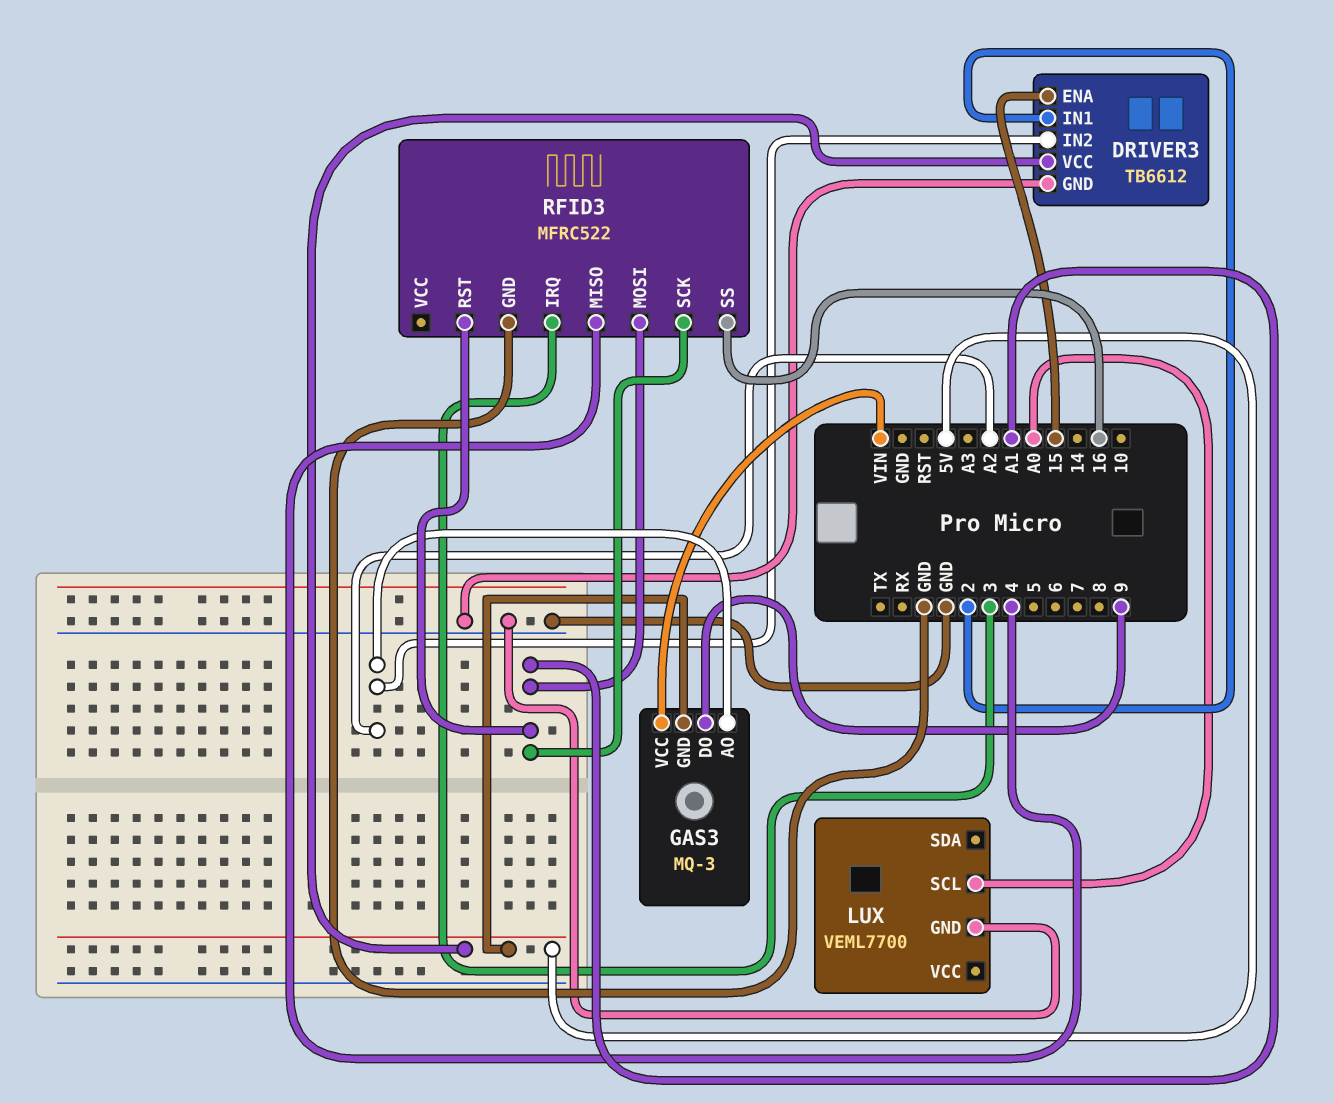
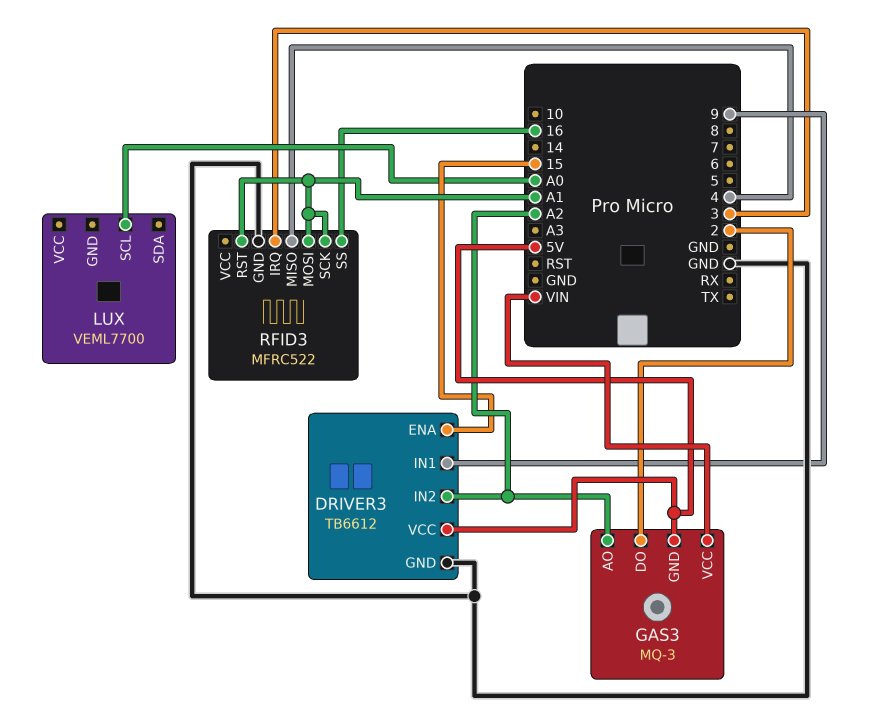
DRIVER3 pin IN1: 2 -> 9
GAS3 pin DO: 9 -> 2
LUX pin GND: GND -> none

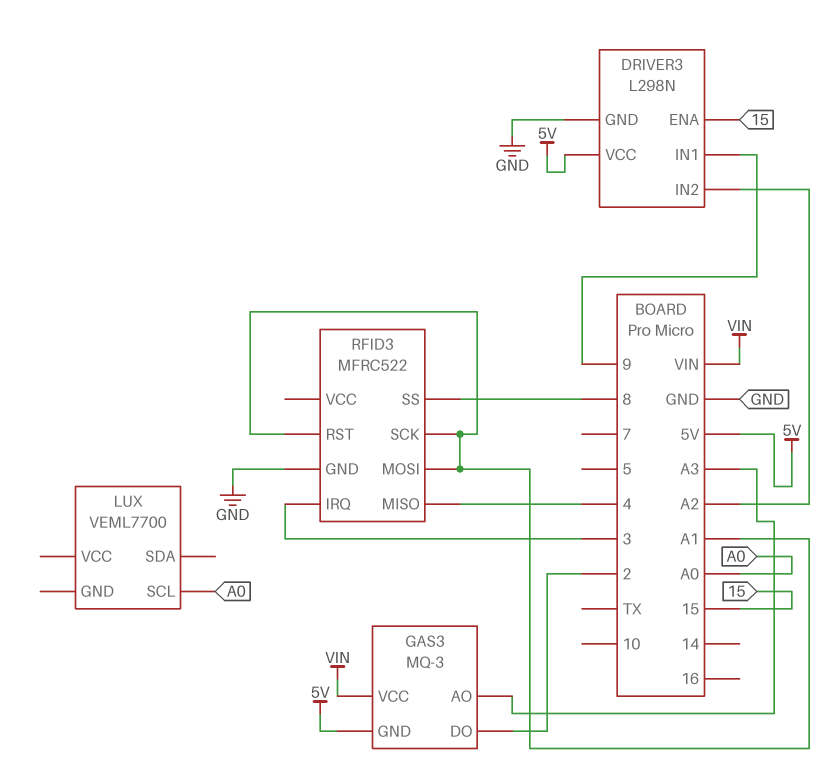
DRIVER3: TB6612 -> L298N
GAS3 pin AO: A2 -> A3
RFID3 pin SS: 16 -> 8

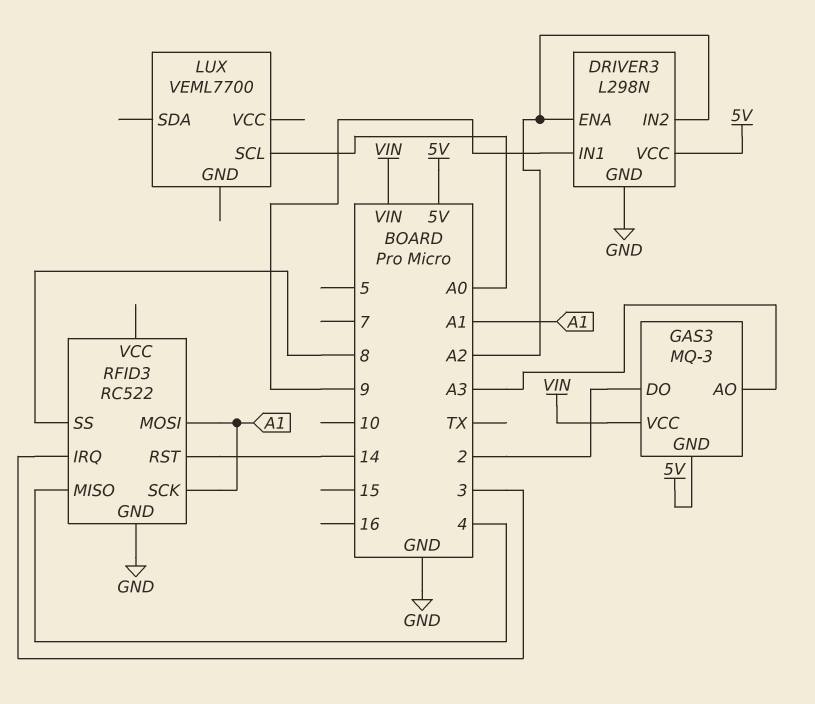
DRIVER3 pin ENA: 15 -> A2
RFID3: MFRC522 -> RC522
RFID3 pin RST: A1 -> 14

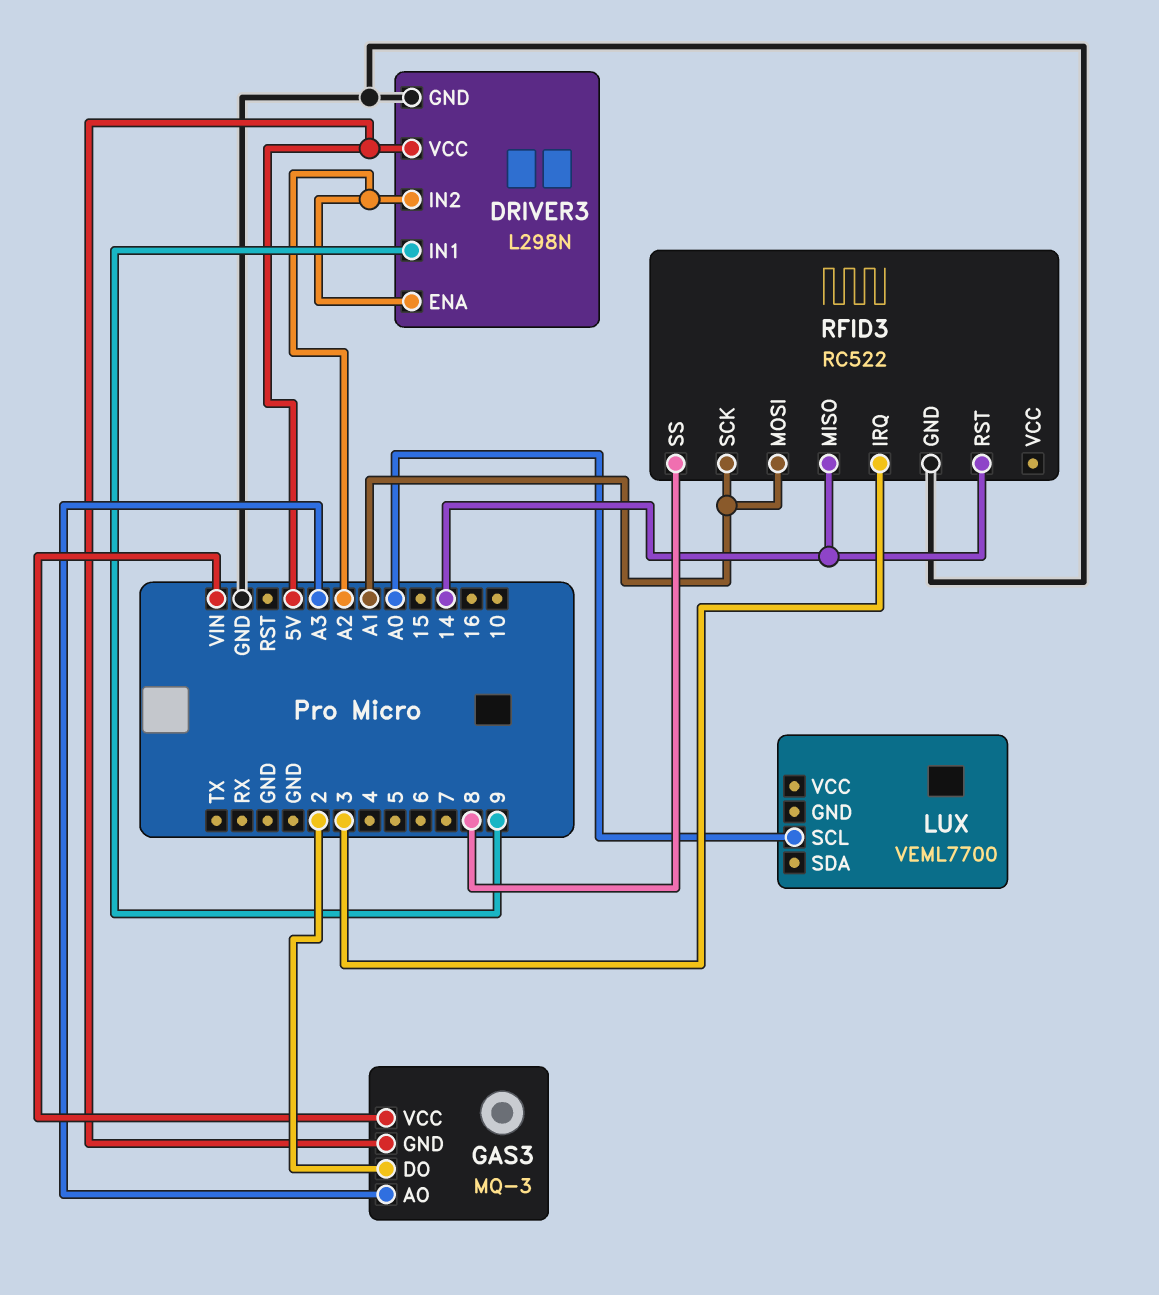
RFID3 pin MISO: 4 -> 14

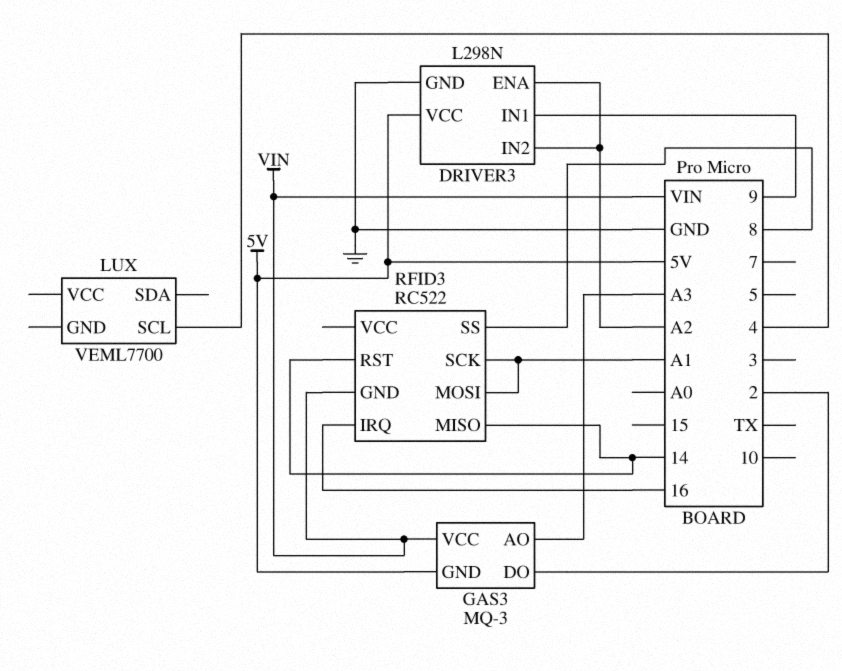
LUX pin SCL: A0 -> 4
RFID3 pin GND: GND -> VIN
RFID3 pin IRQ: 3 -> 16

